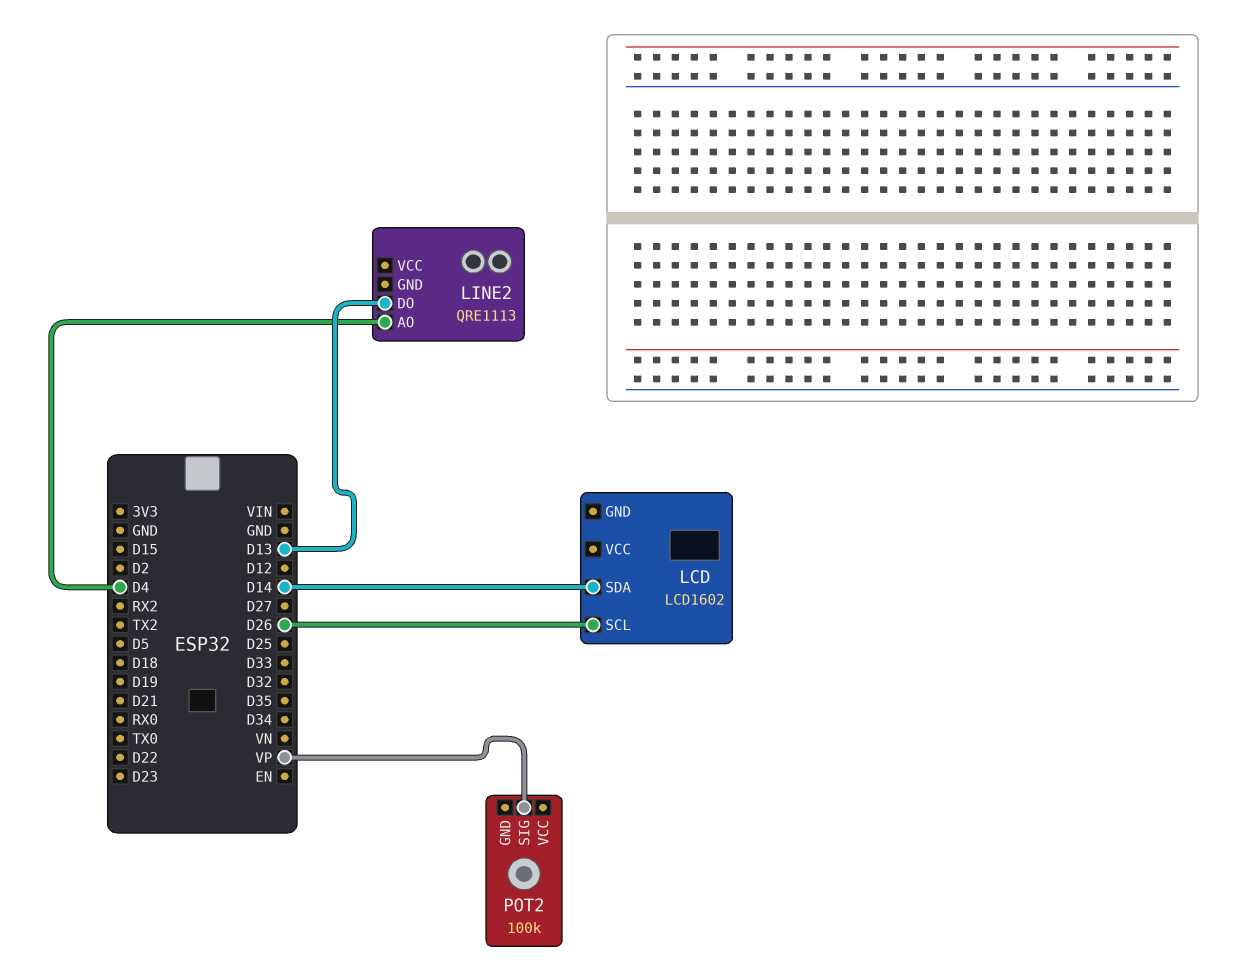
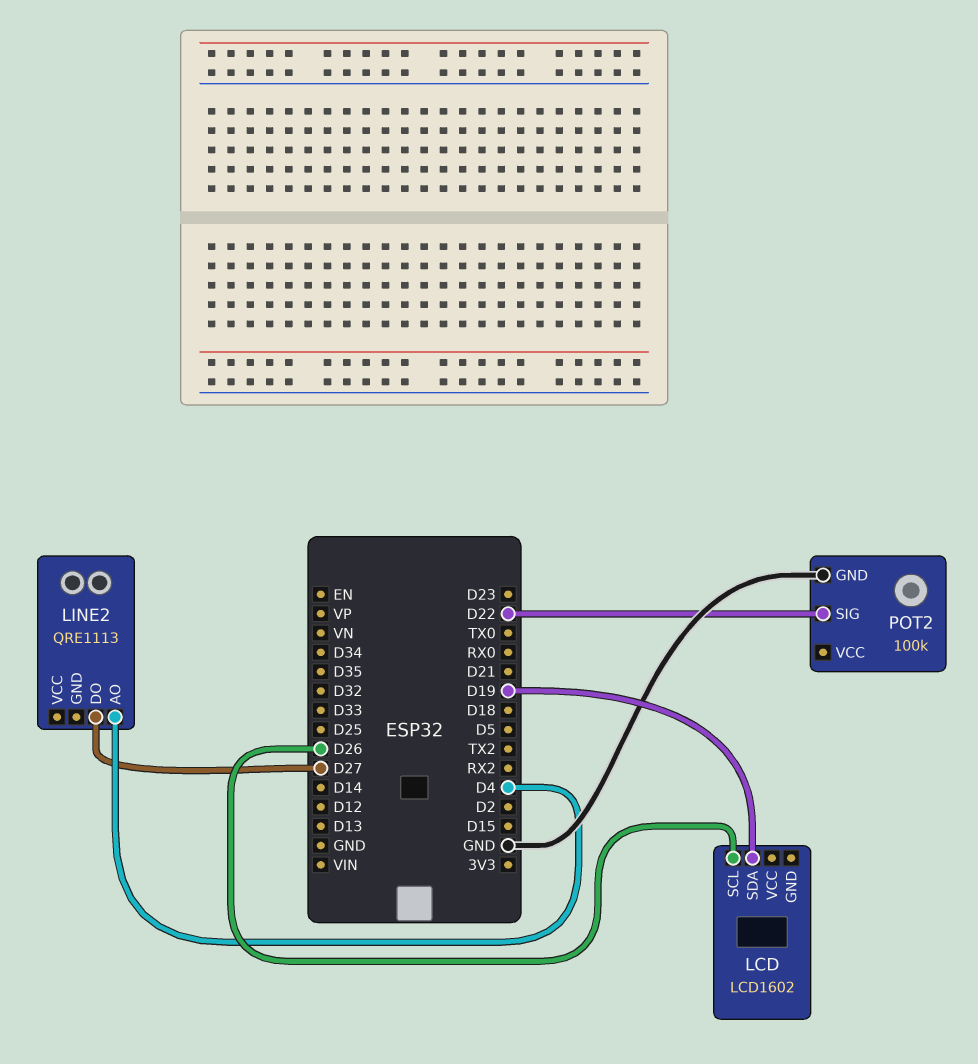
LCD pin SDA: D14 -> D19
LINE2 pin DO: D13 -> D27
POT2 pin GND: none -> GND
POT2 pin SIG: VP -> D22

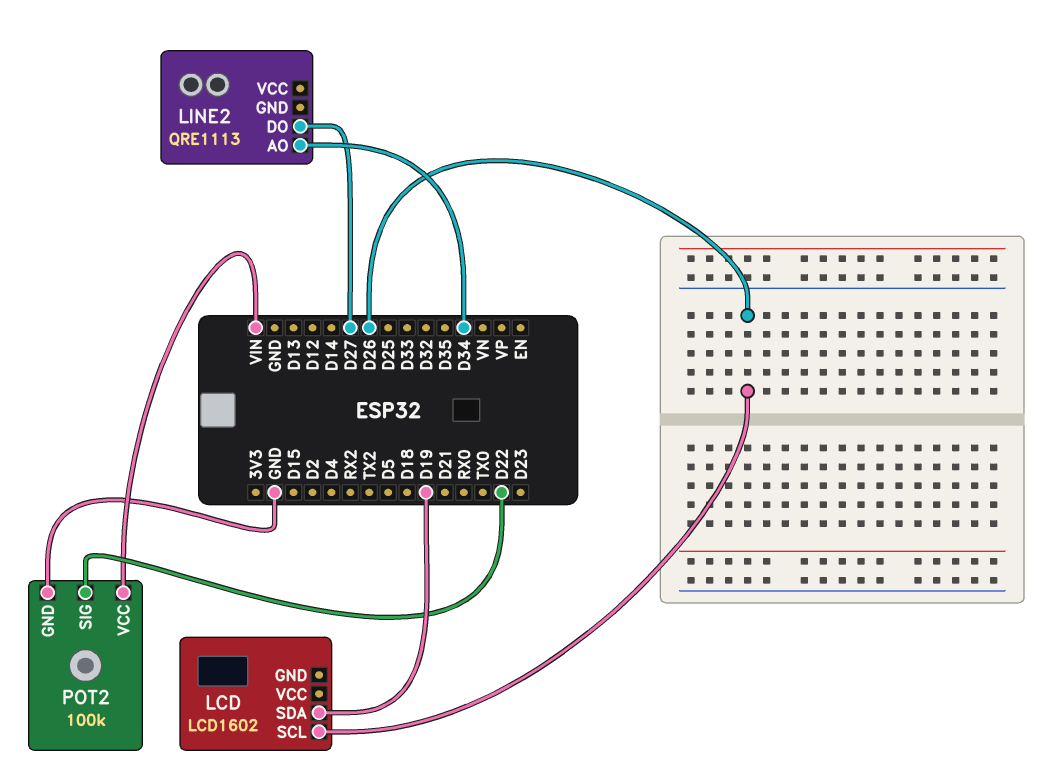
LINE2 pin AO: D4 -> D34
POT2 pin VCC: none -> VIN

